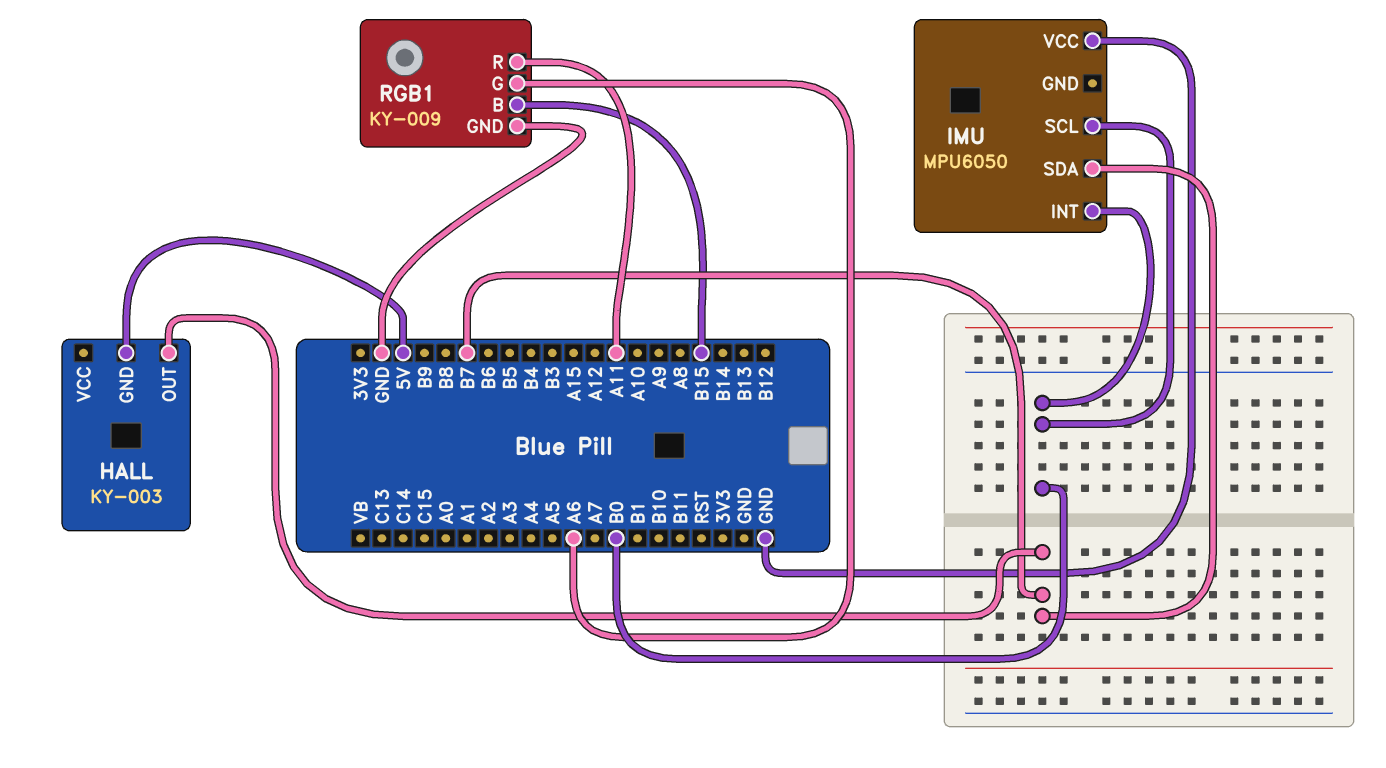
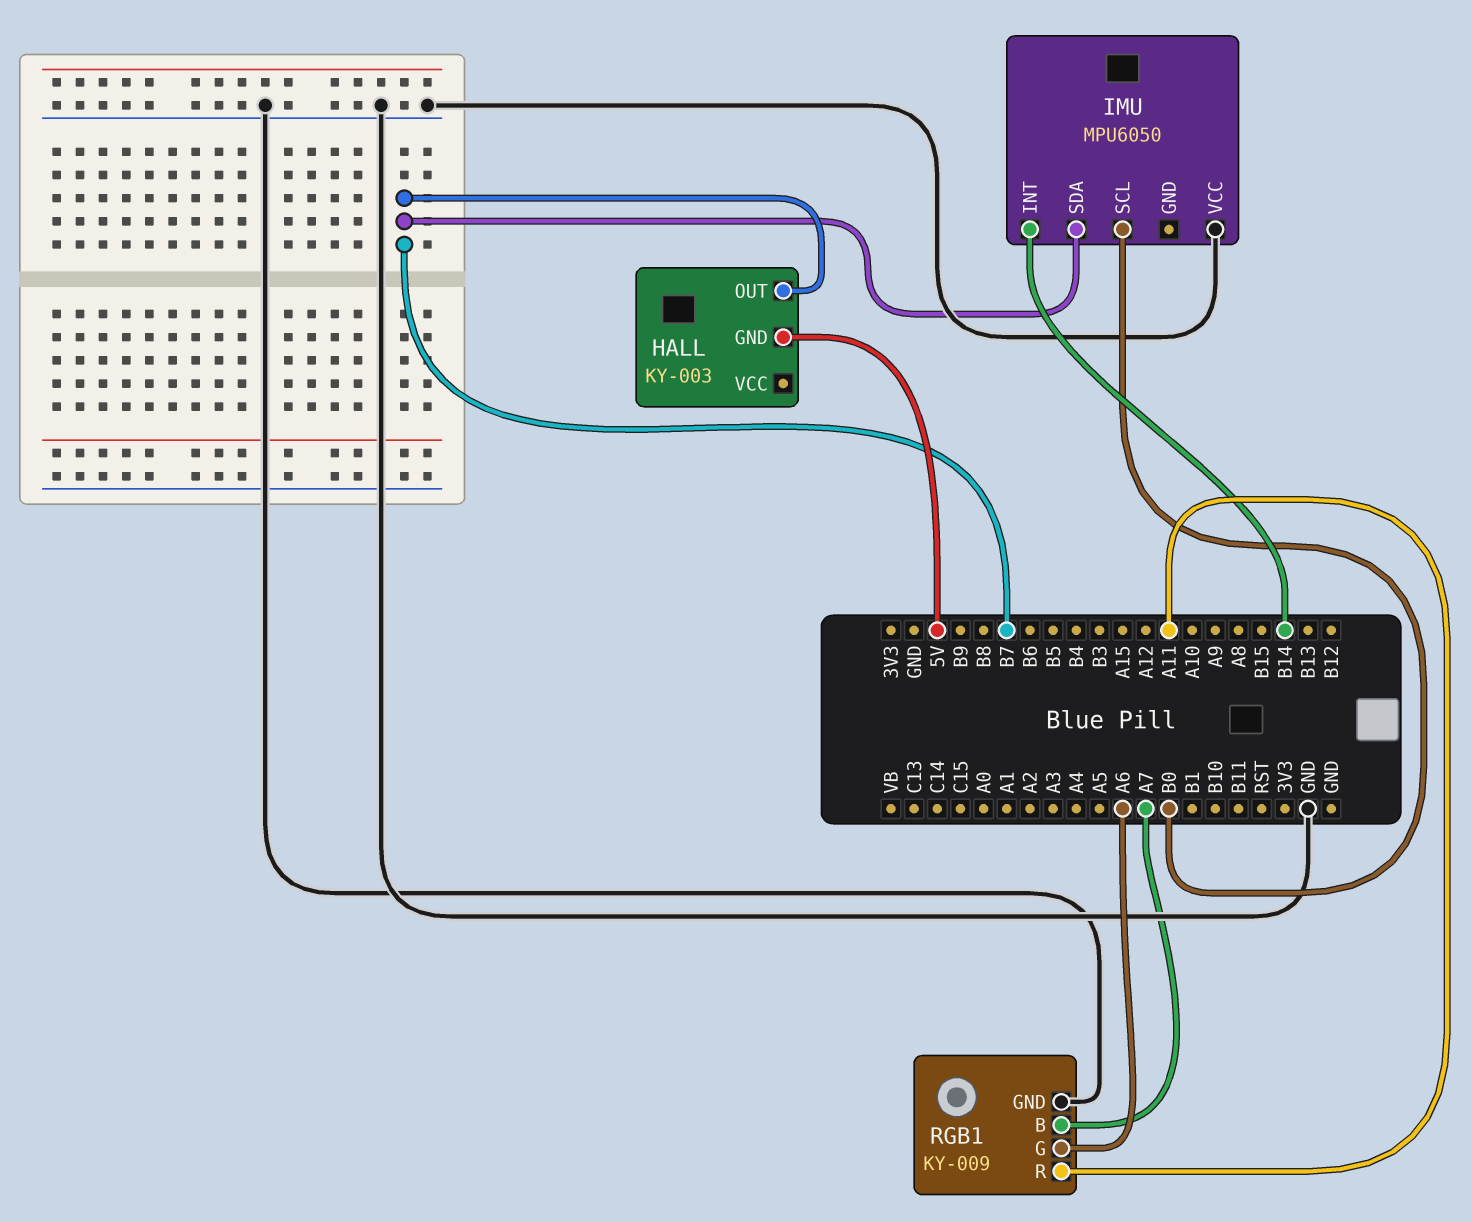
IMU pin INT: B0 -> B14
RGB1 pin B: B15 -> A7

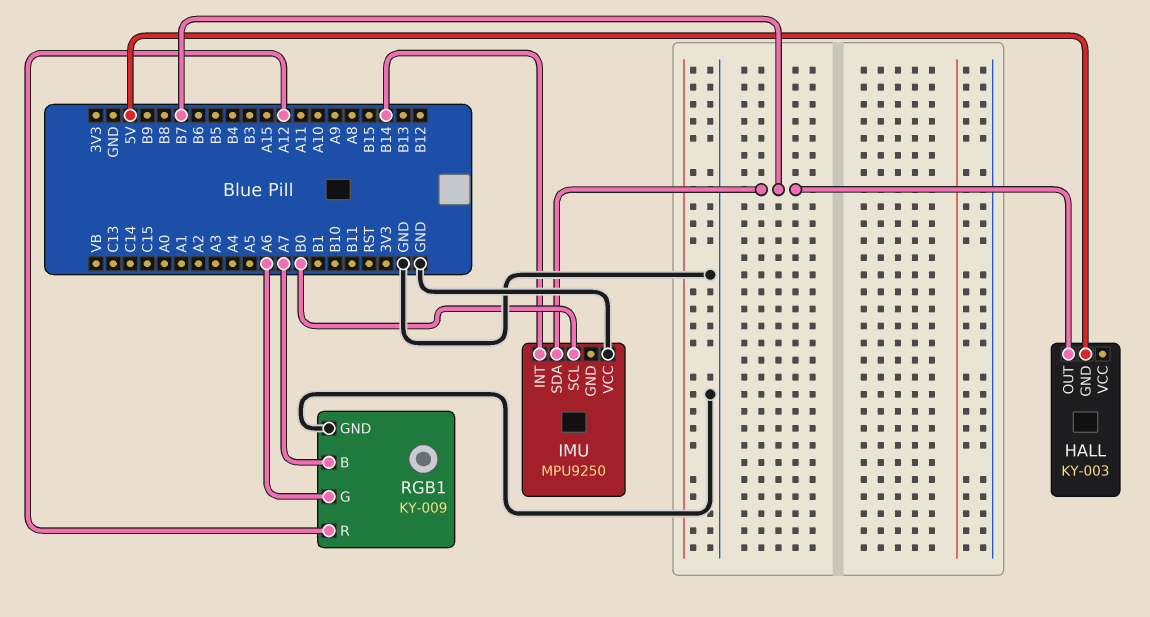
IMU: MPU6050 -> MPU9250
RGB1 pin R: A11 -> A12

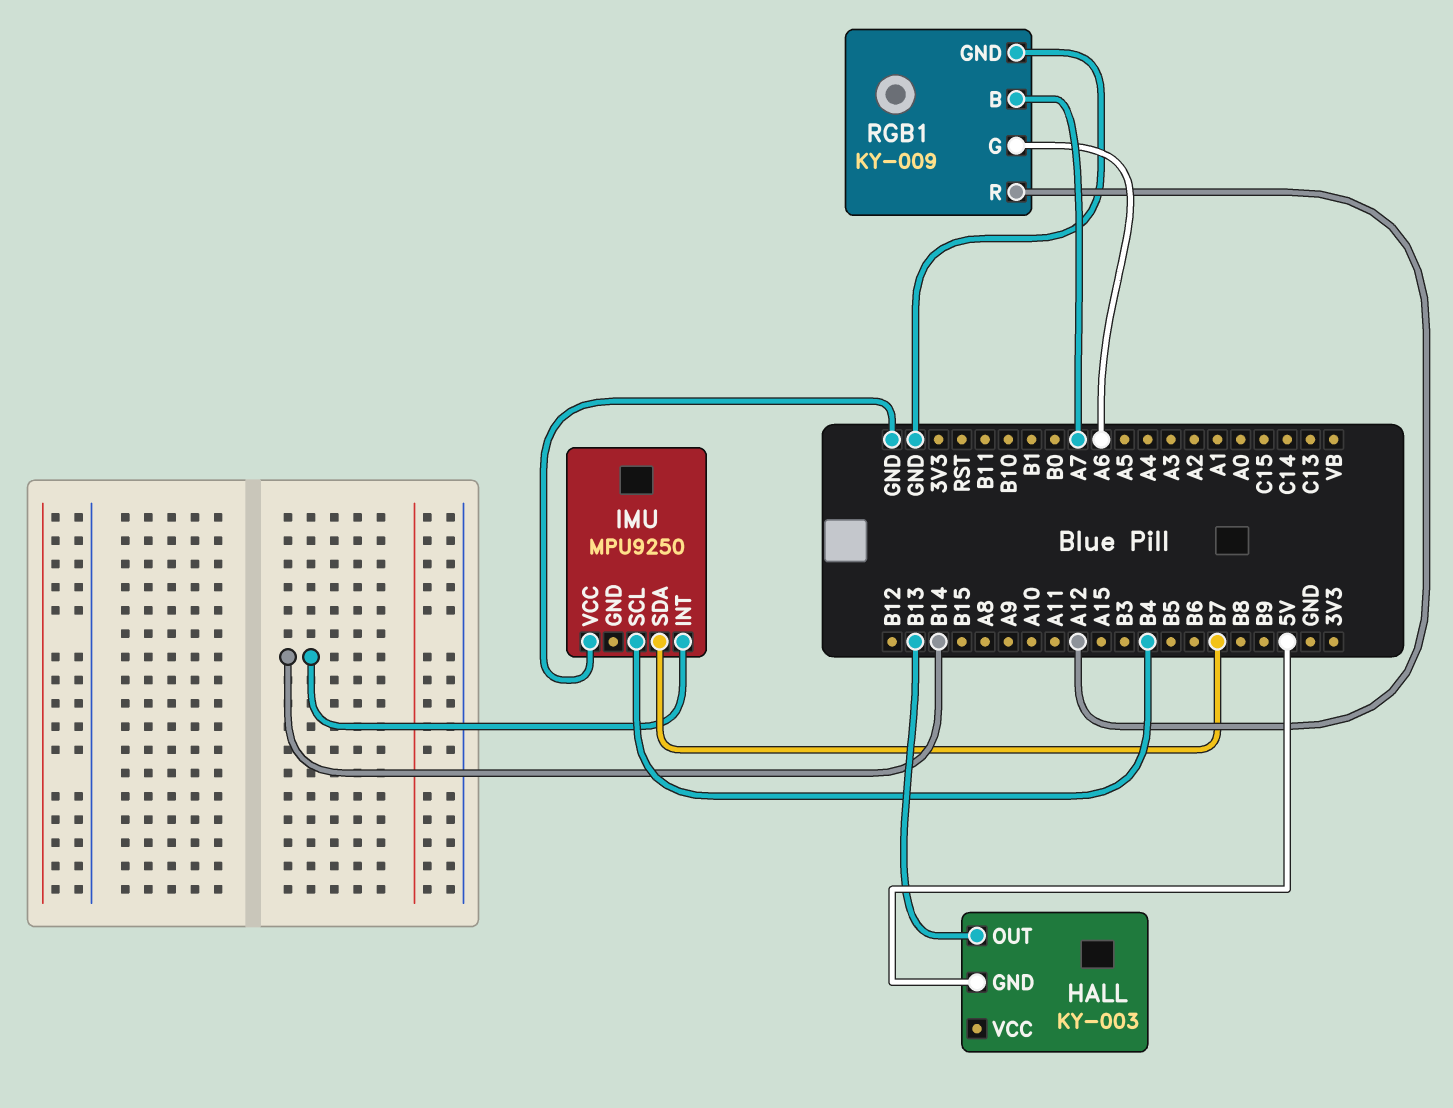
HALL pin OUT: B7 -> B13
IMU pin SCL: B0 -> B4

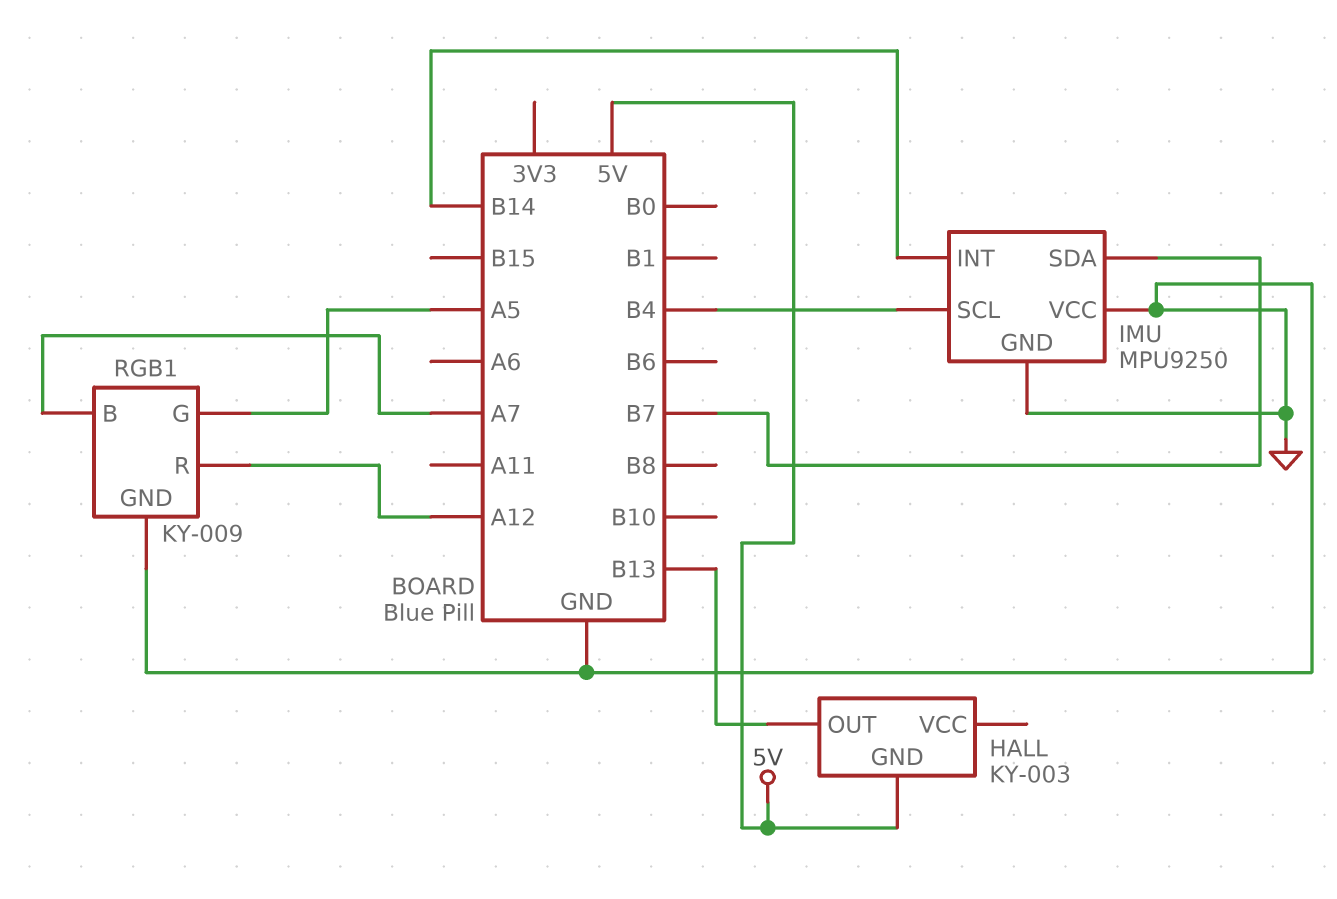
IMU pin GND: none -> GND
RGB1 pin G: A6 -> A5

